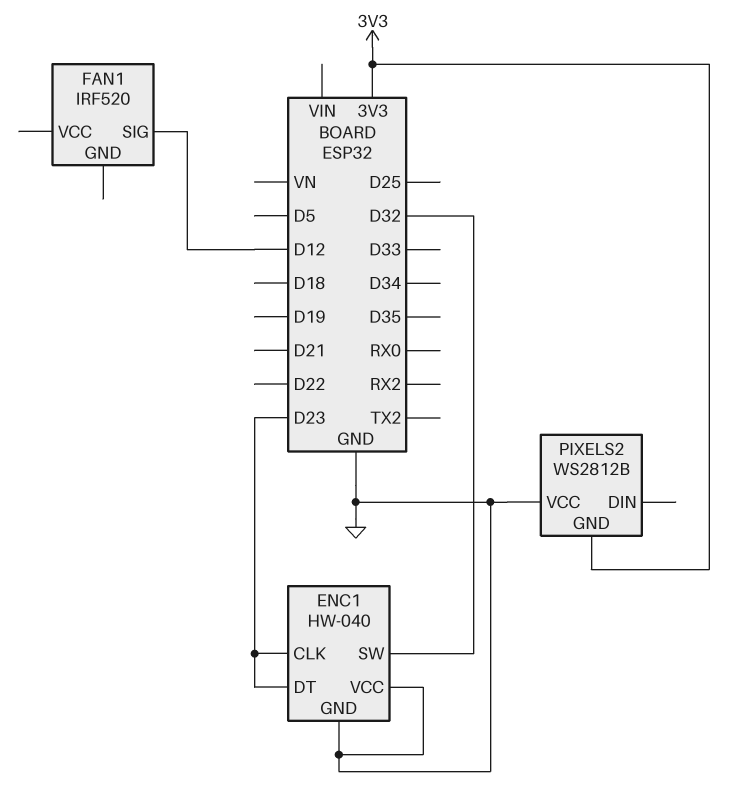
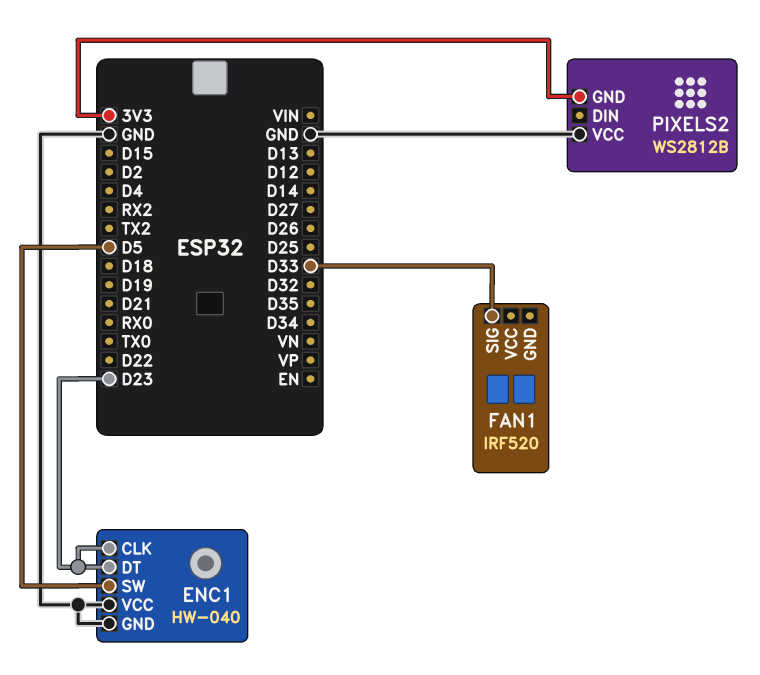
ENC1 pin SW: D32 -> D5
FAN1 pin SIG: D12 -> D33

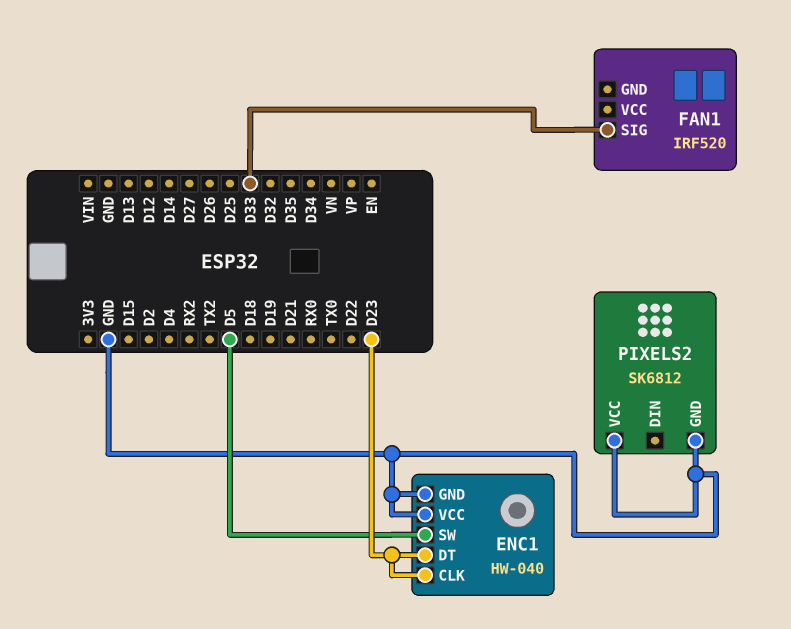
PIXELS2: WS2812B -> SK6812
PIXELS2 pin GND: 3V3 -> GND

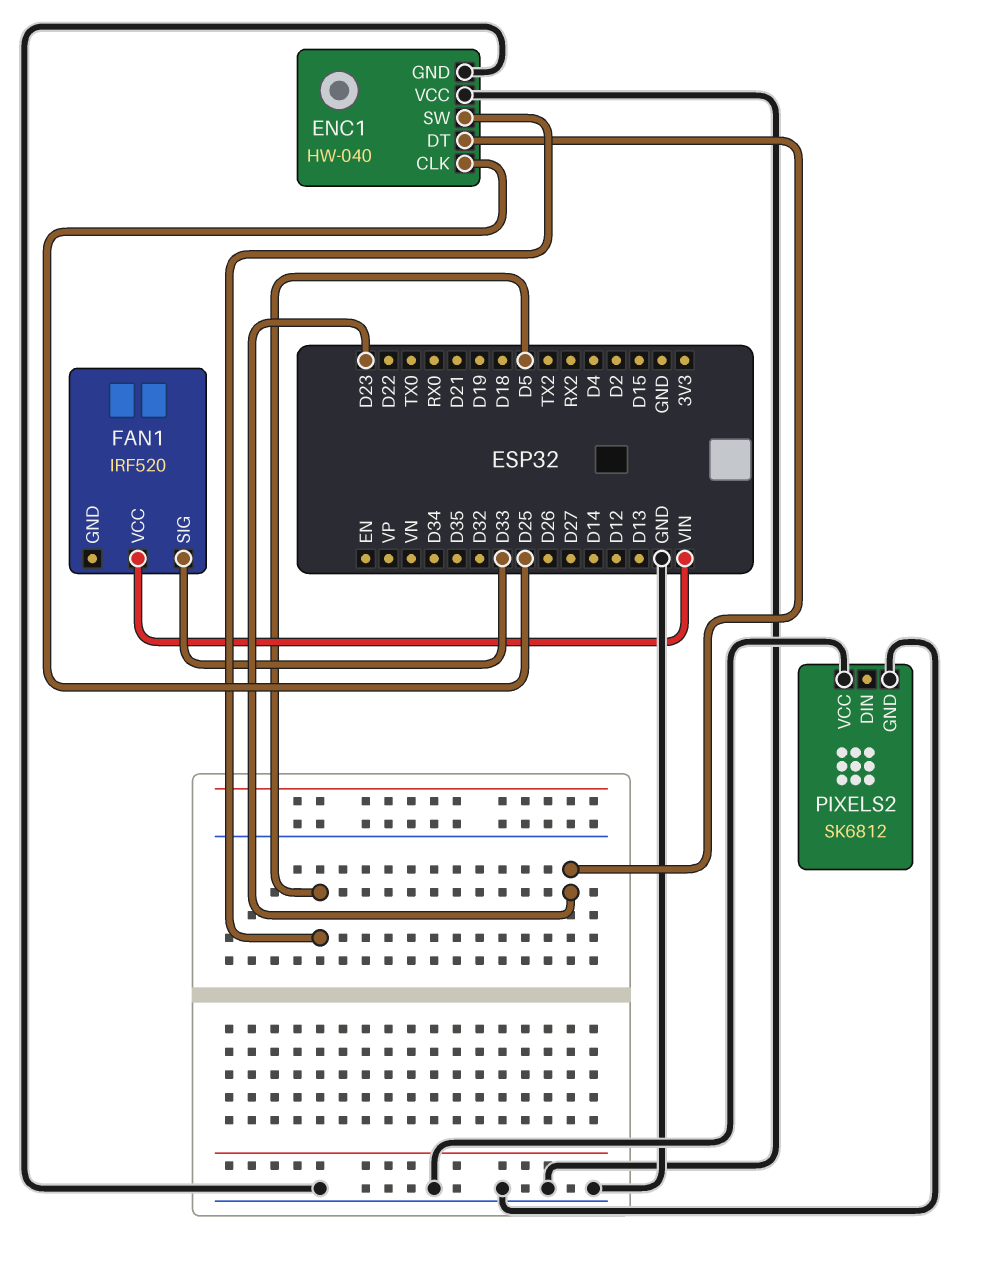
ENC1 pin CLK: D23 -> D25
FAN1 pin VCC: none -> VIN

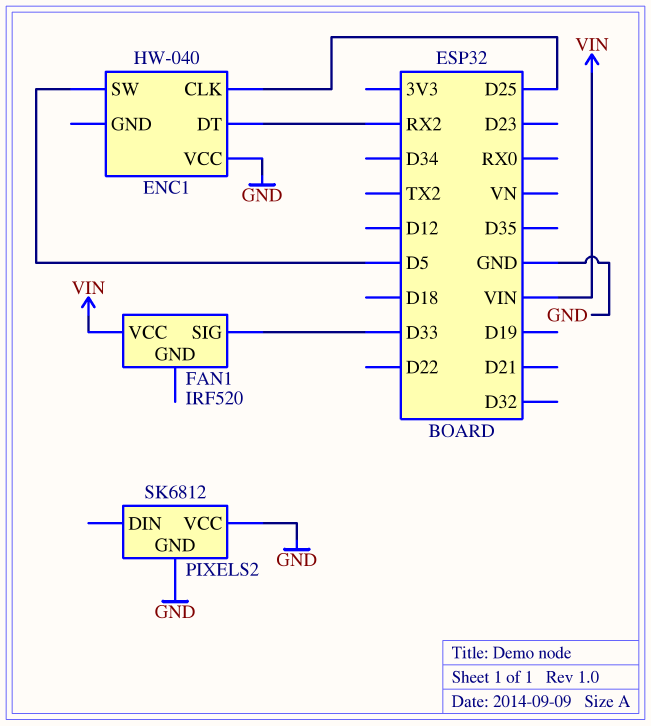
ENC1 pin DT: D23 -> RX2
ENC1 pin GND: GND -> none

